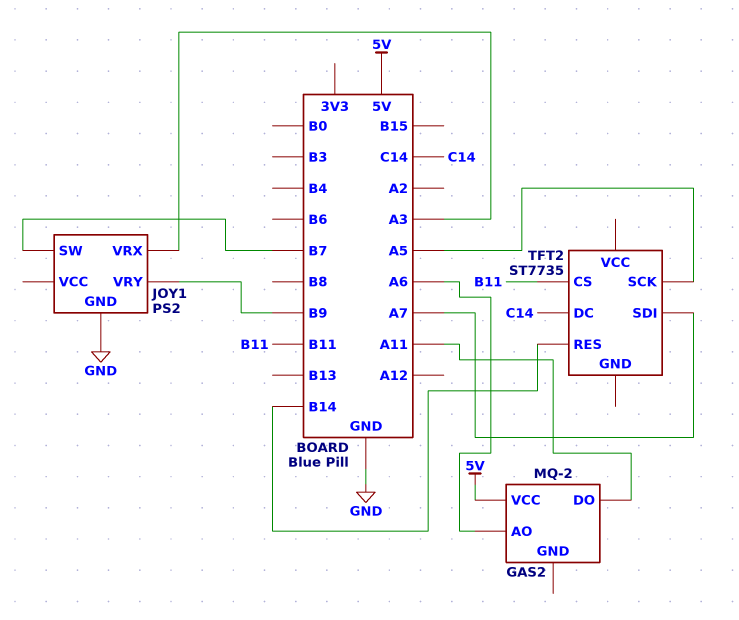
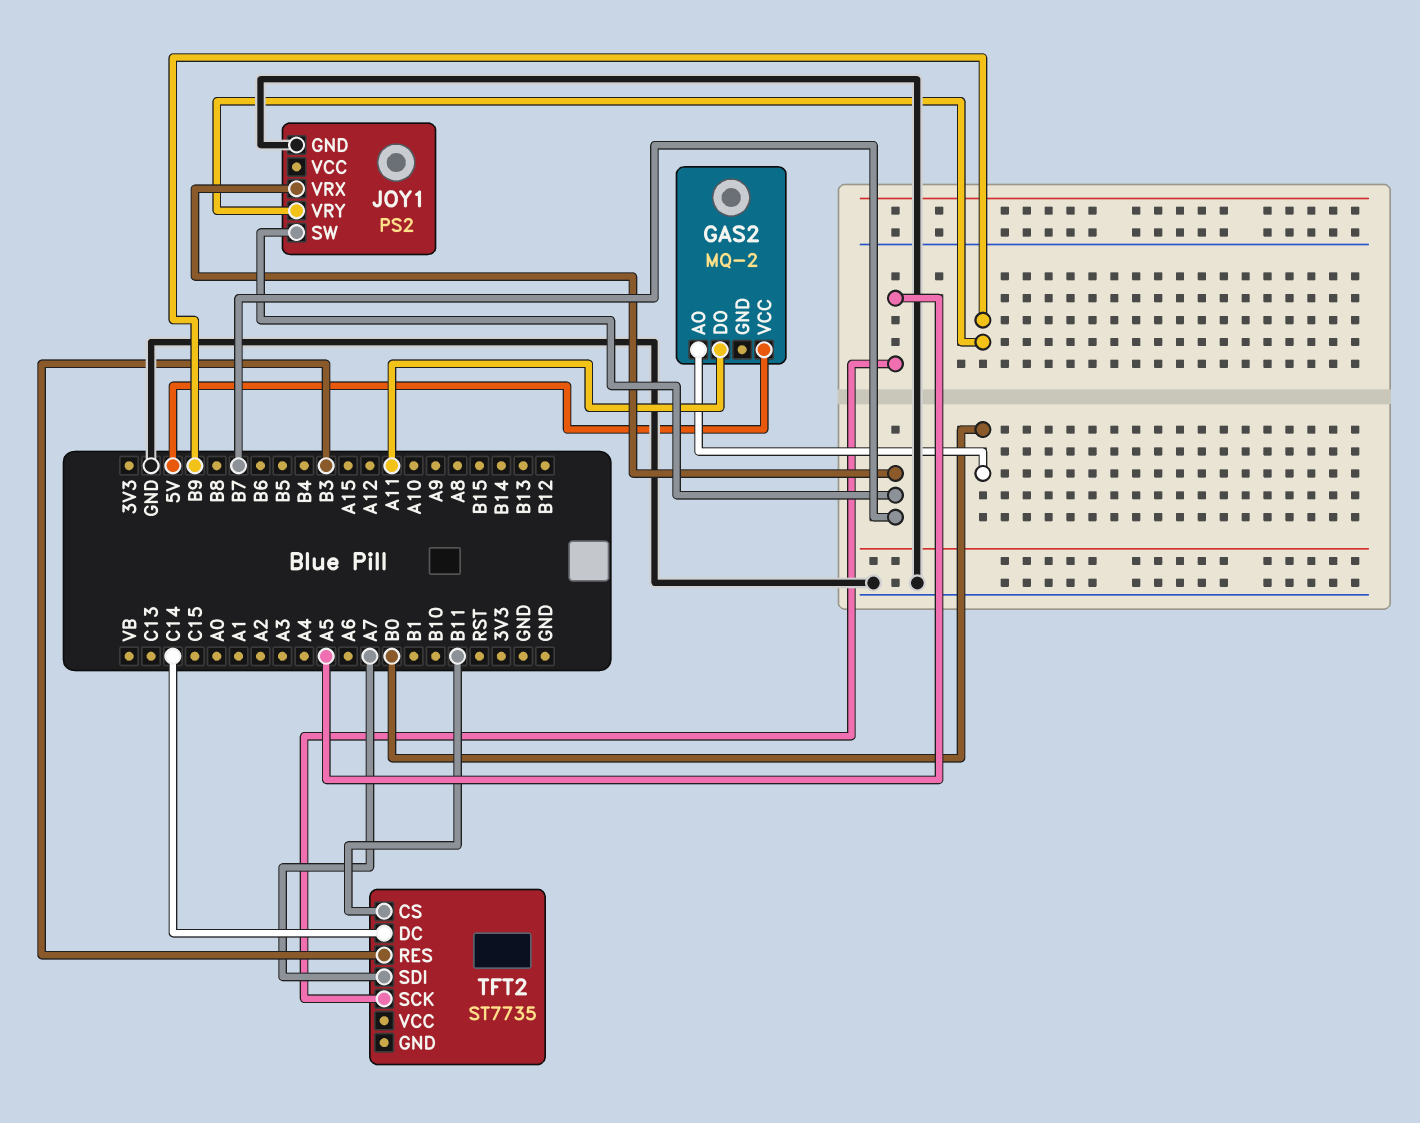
GAS2 pin AO: A6 -> B0
JOY1 pin VRX: A3 -> B7
TFT2 pin RES: B14 -> B3

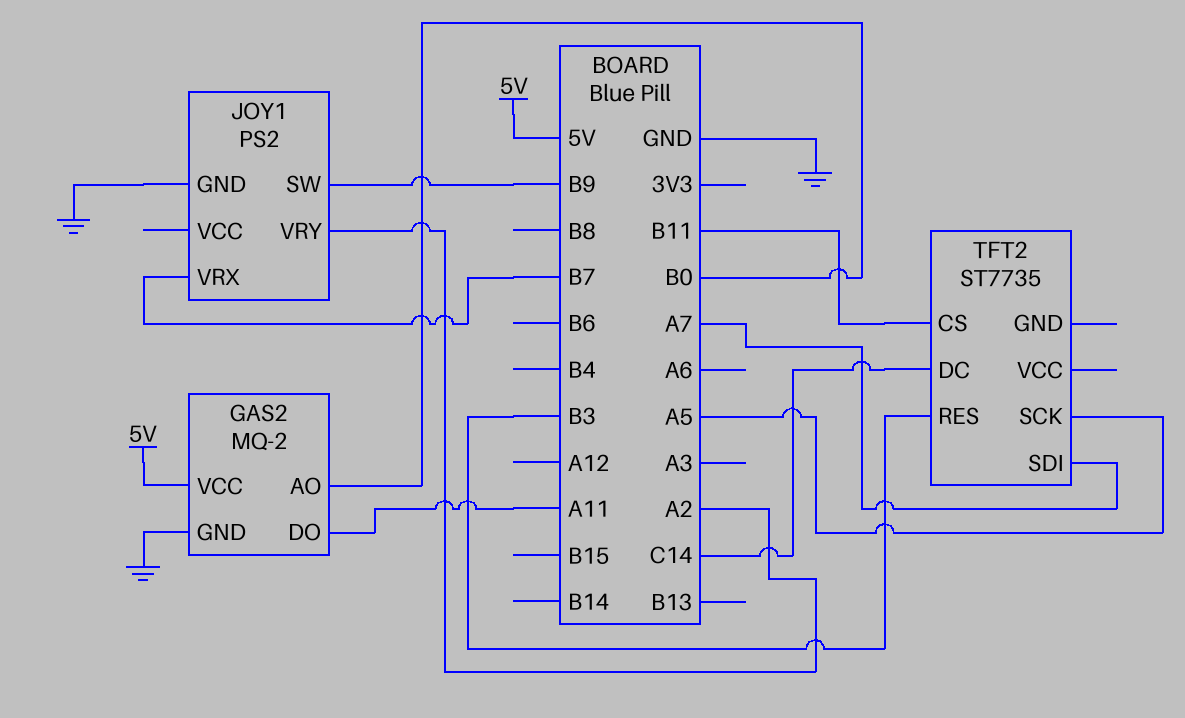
GAS2 pin GND: none -> GND
JOY1 pin SW: B7 -> B9
JOY1 pin VRY: B9 -> A2

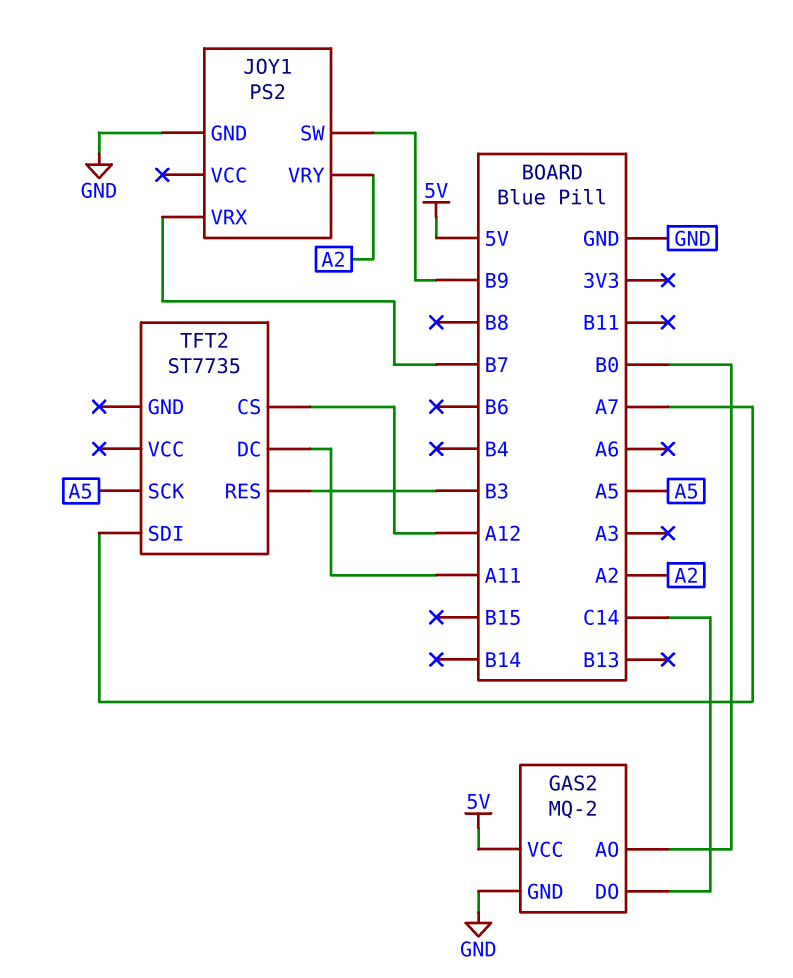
GAS2 pin DO: A11 -> C14
TFT2 pin CS: B11 -> A12
TFT2 pin DC: C14 -> A11

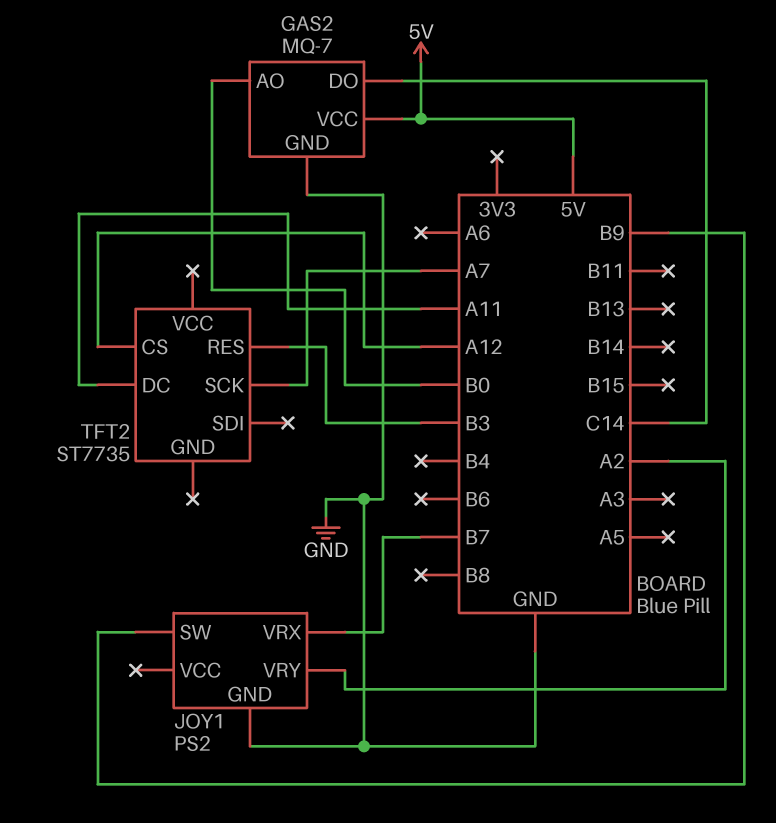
GAS2: MQ-2 -> MQ-7
TFT2 pin SCK: A5 -> A7
TFT2 pin SDI: A7 -> none

